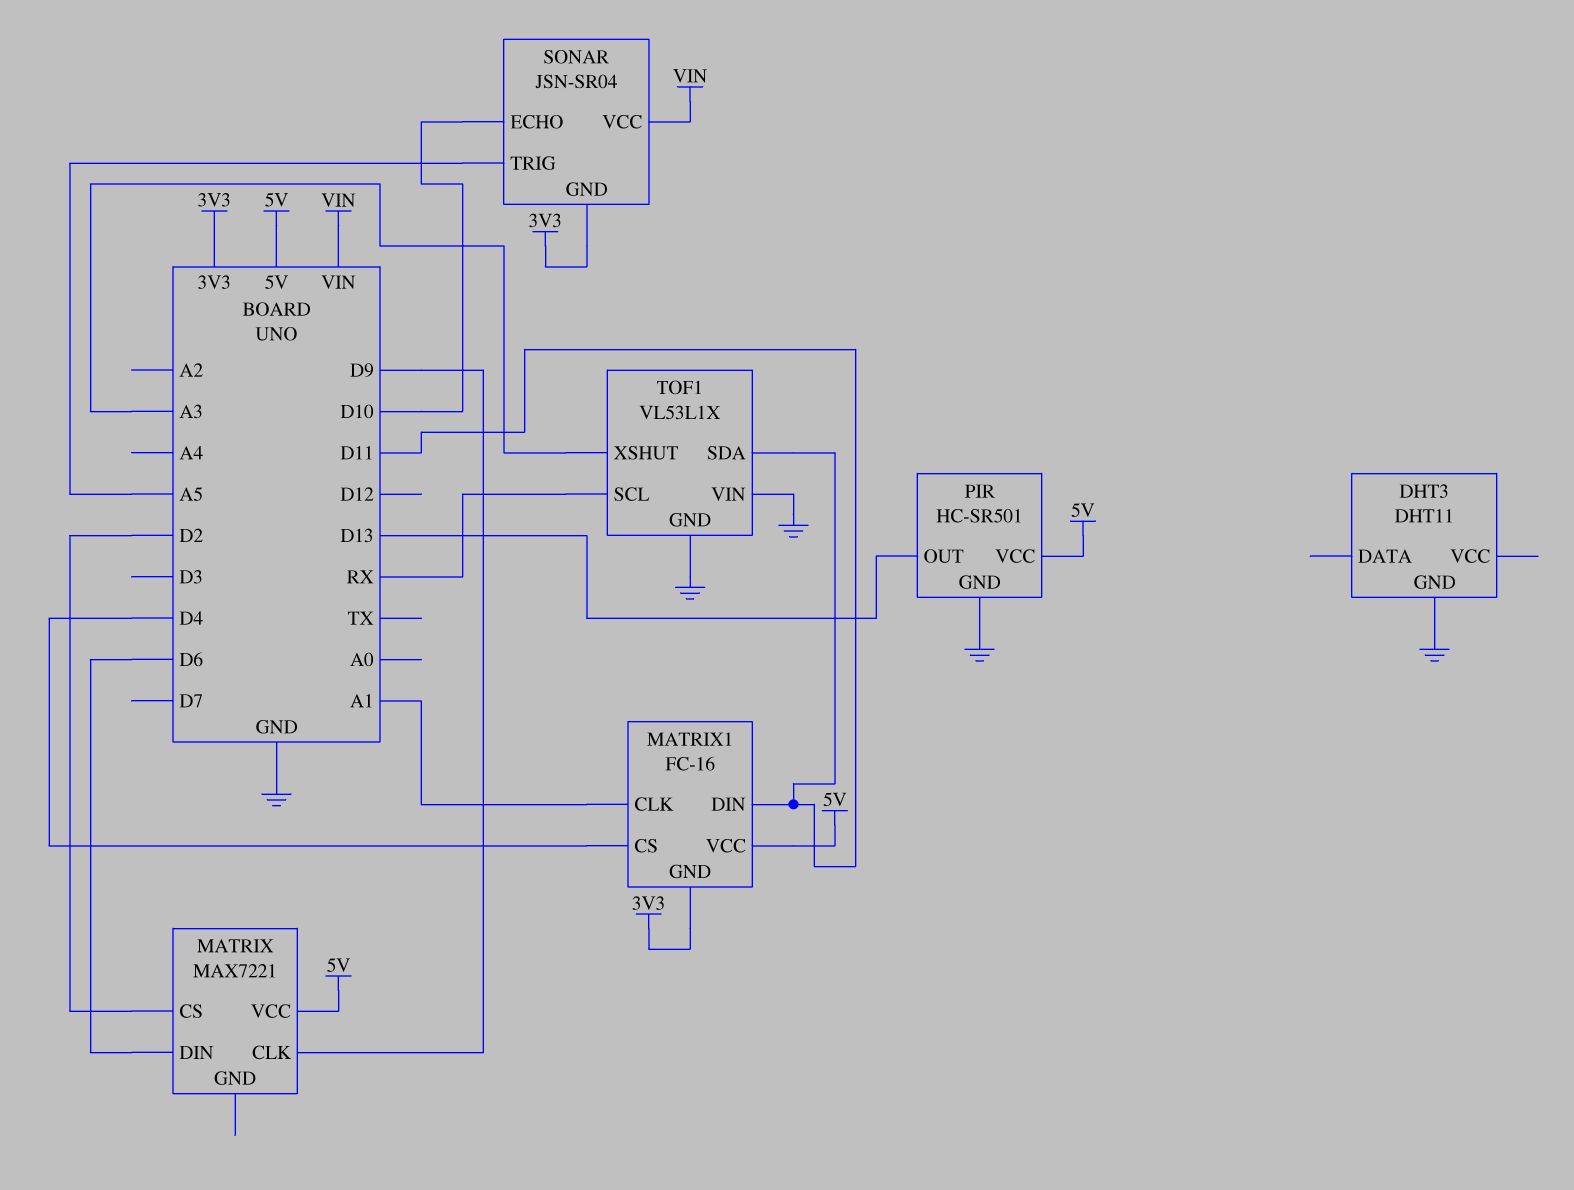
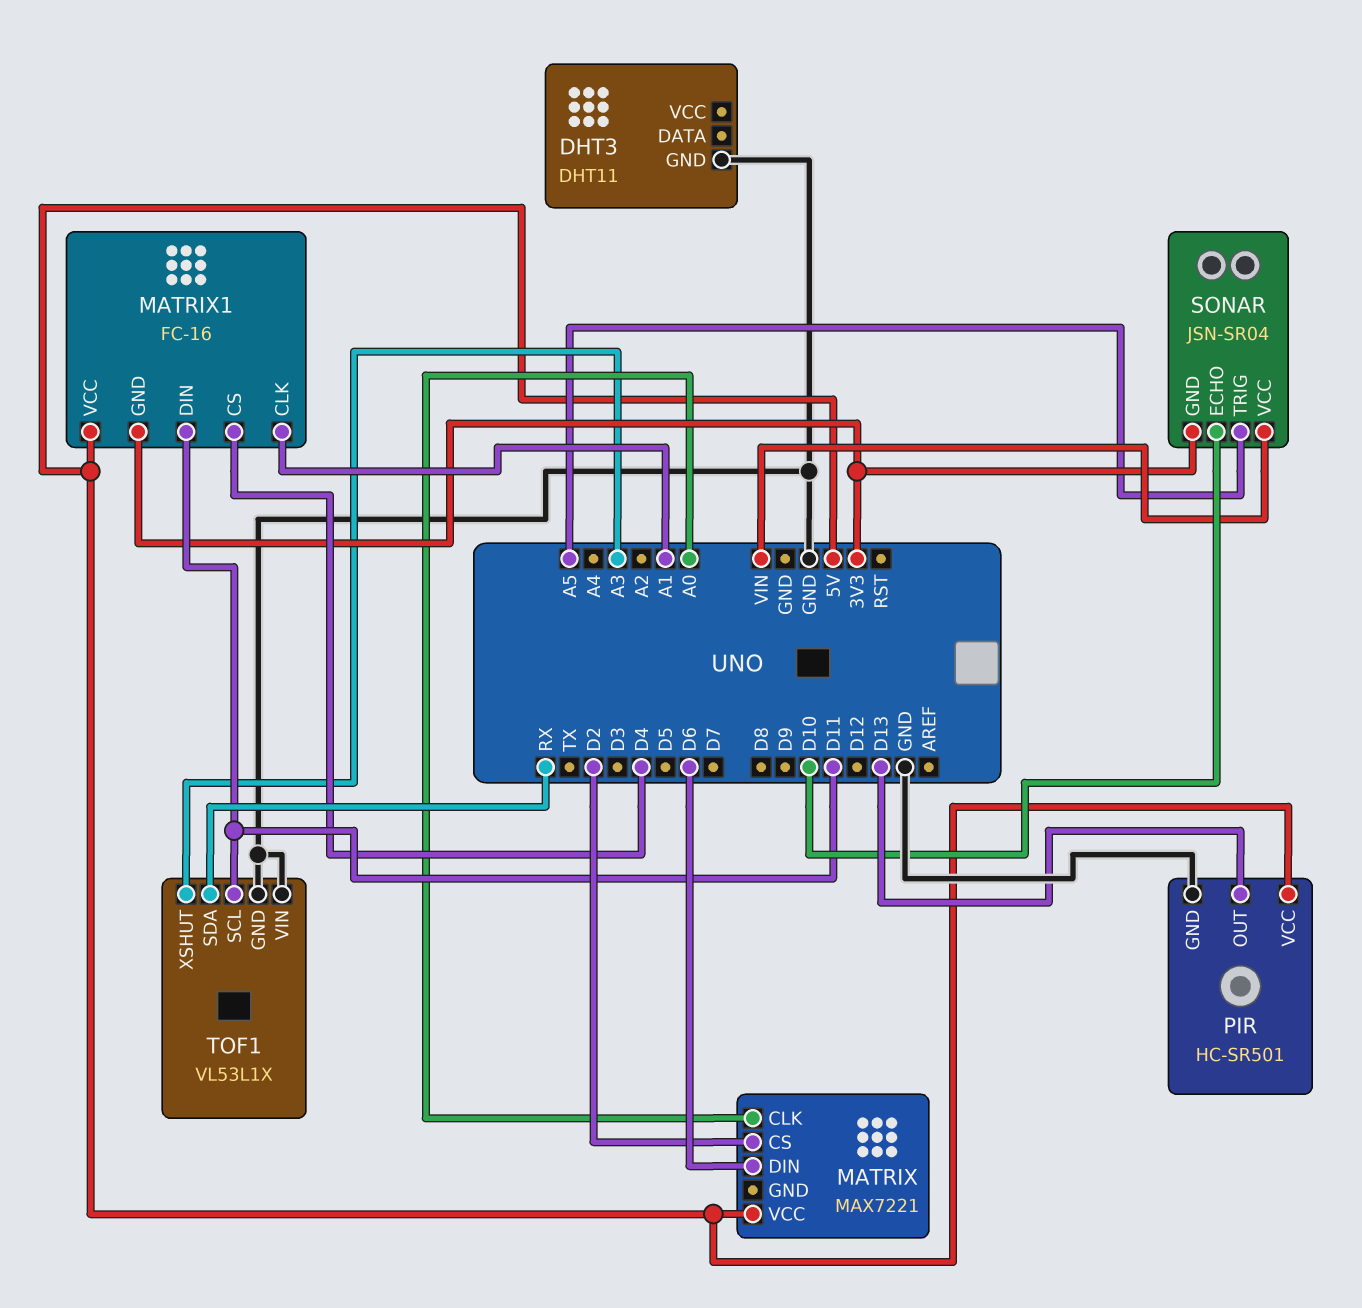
MATRIX pin CLK: D9 -> A0
TOF1 pin SCL: RX -> D11
TOF1 pin SDA: D11 -> RX

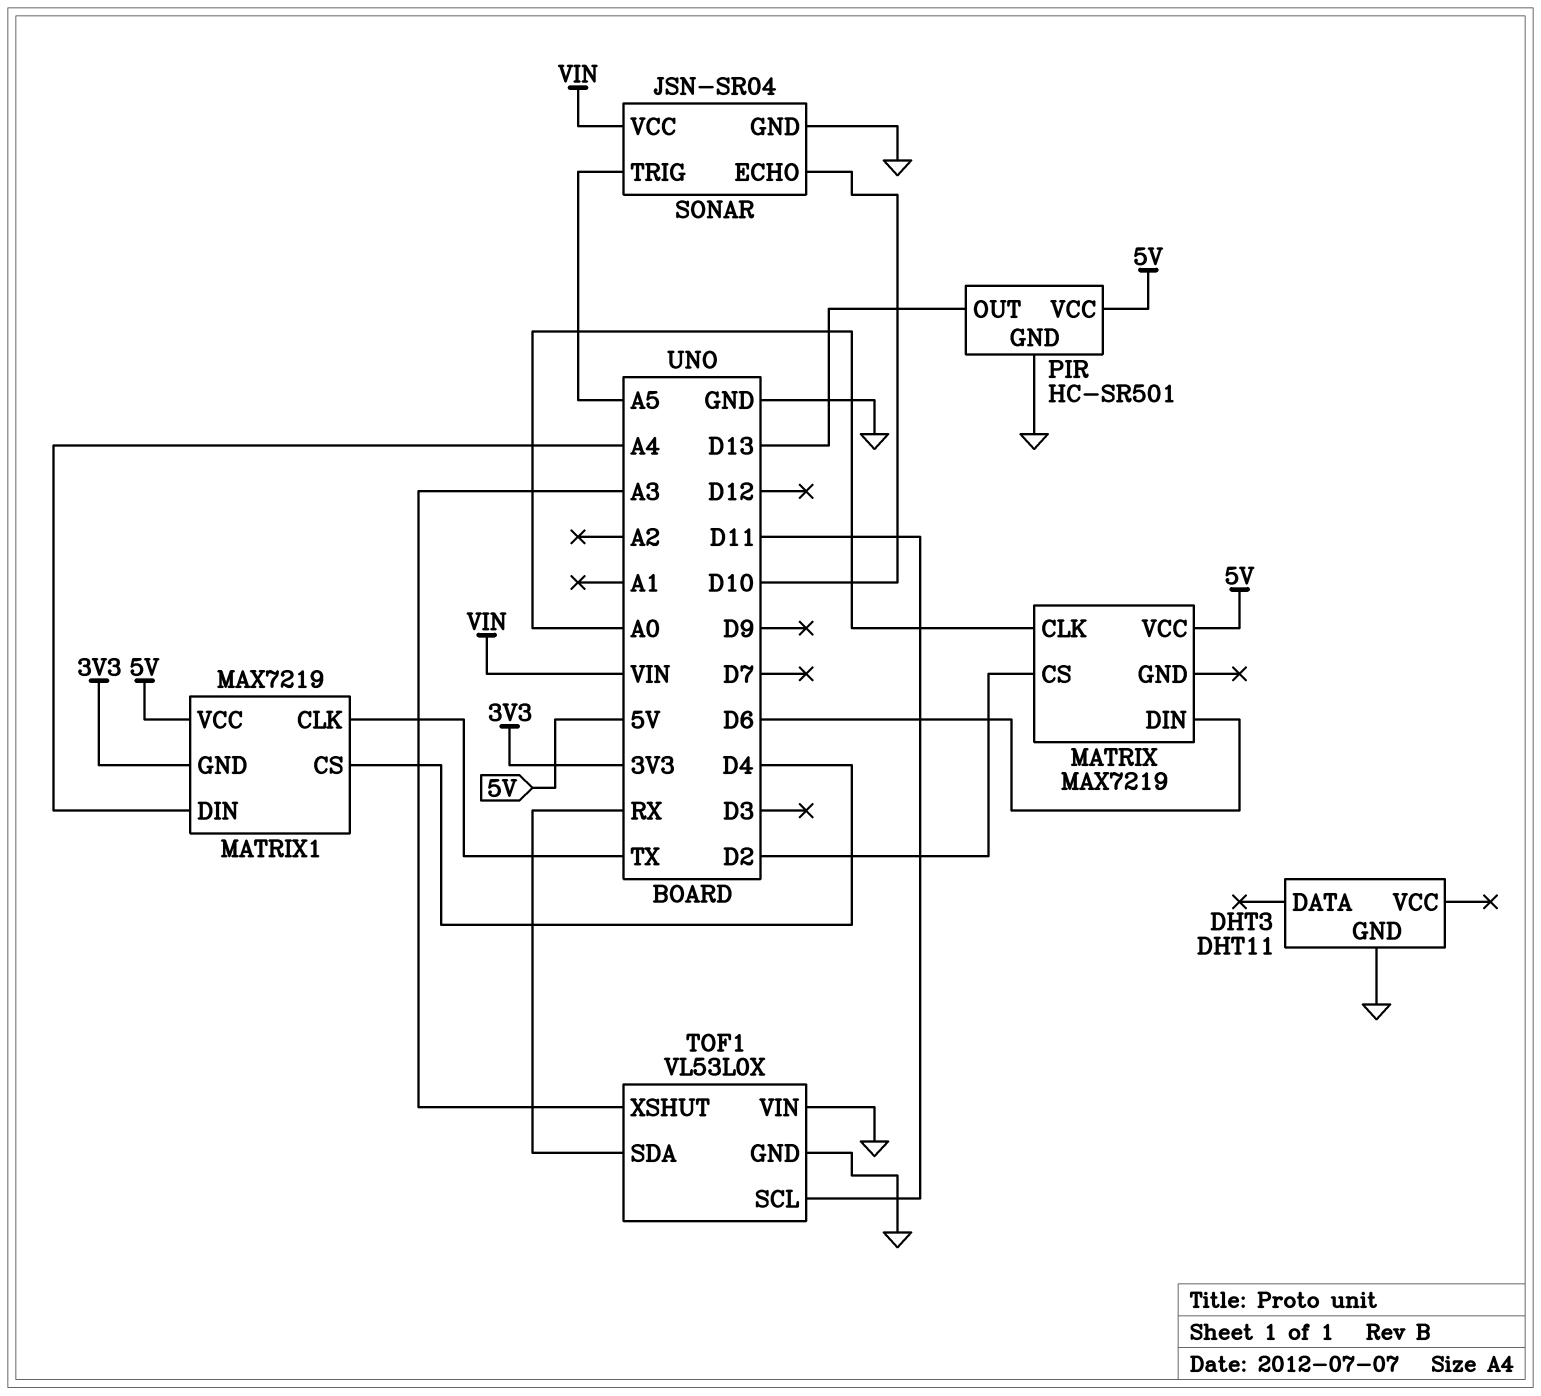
MATRIX: MAX7221 -> MAX7219
MATRIX1: FC-16 -> MAX7219
MATRIX1 pin CLK: A1 -> TX
MATRIX1 pin DIN: D11 -> A4
SONAR pin GND: 3V3 -> GND
TOF1: VL53L1X -> VL53L0X

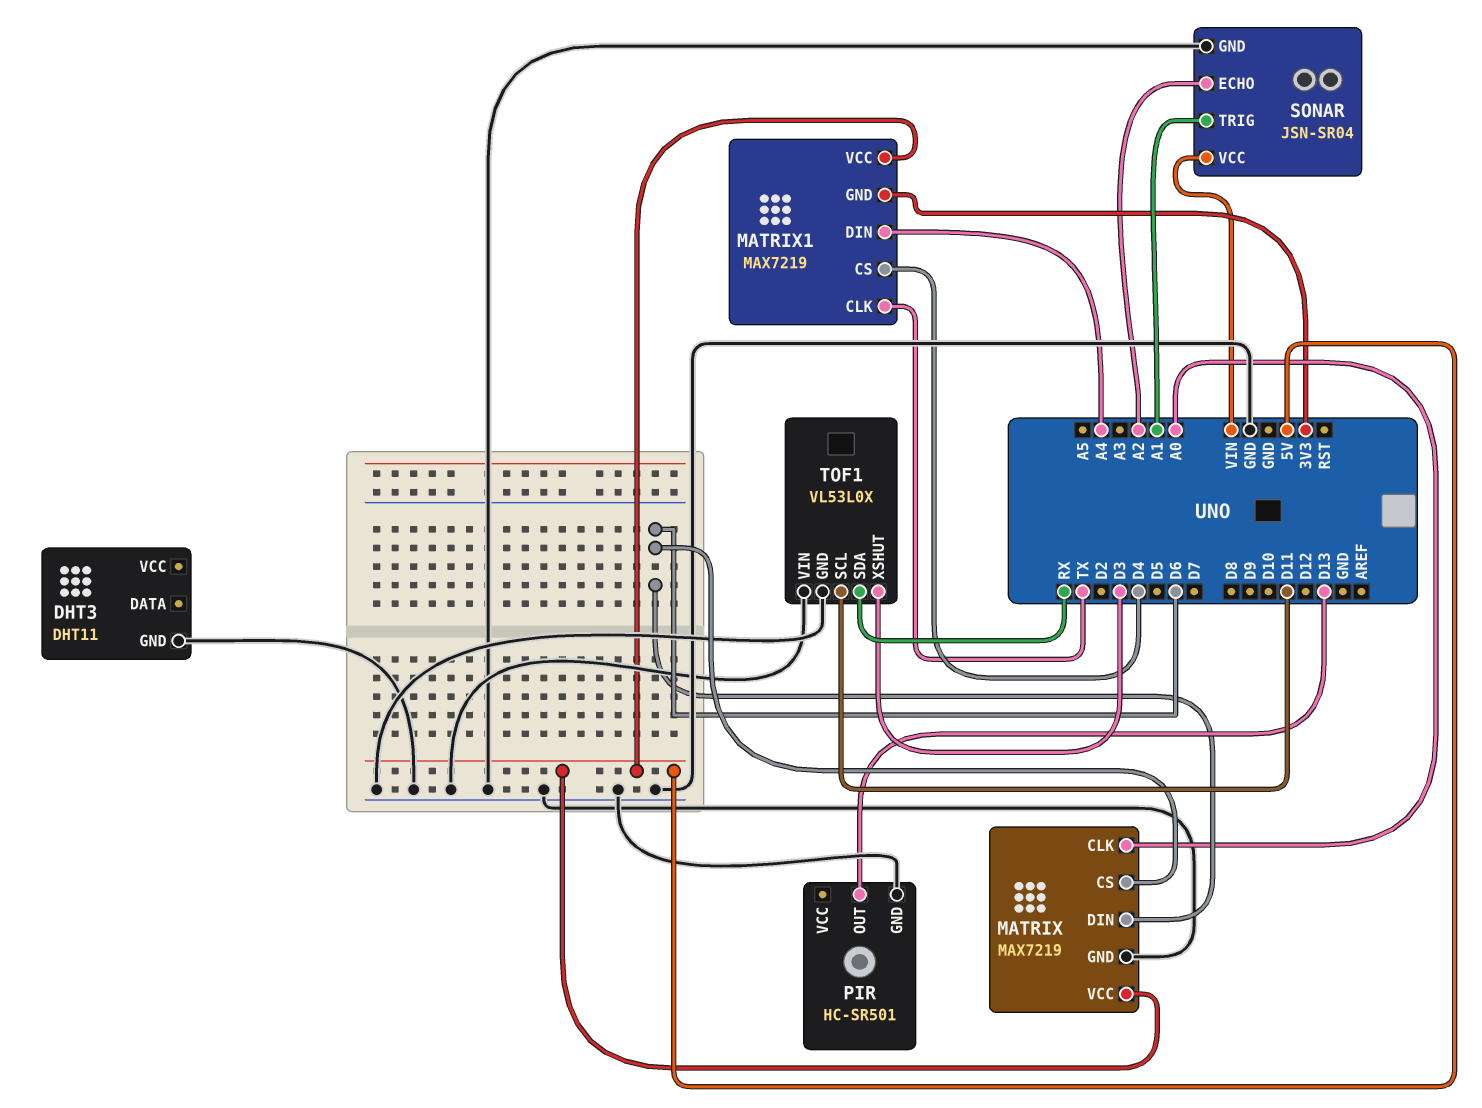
MATRIX pin CS: D2 -> D6
MATRIX pin GND: none -> GND
PIR pin VCC: 5V -> none
SONAR pin ECHO: D10 -> A2
SONAR pin TRIG: A5 -> A1
TOF1 pin XSHUT: A3 -> D3

